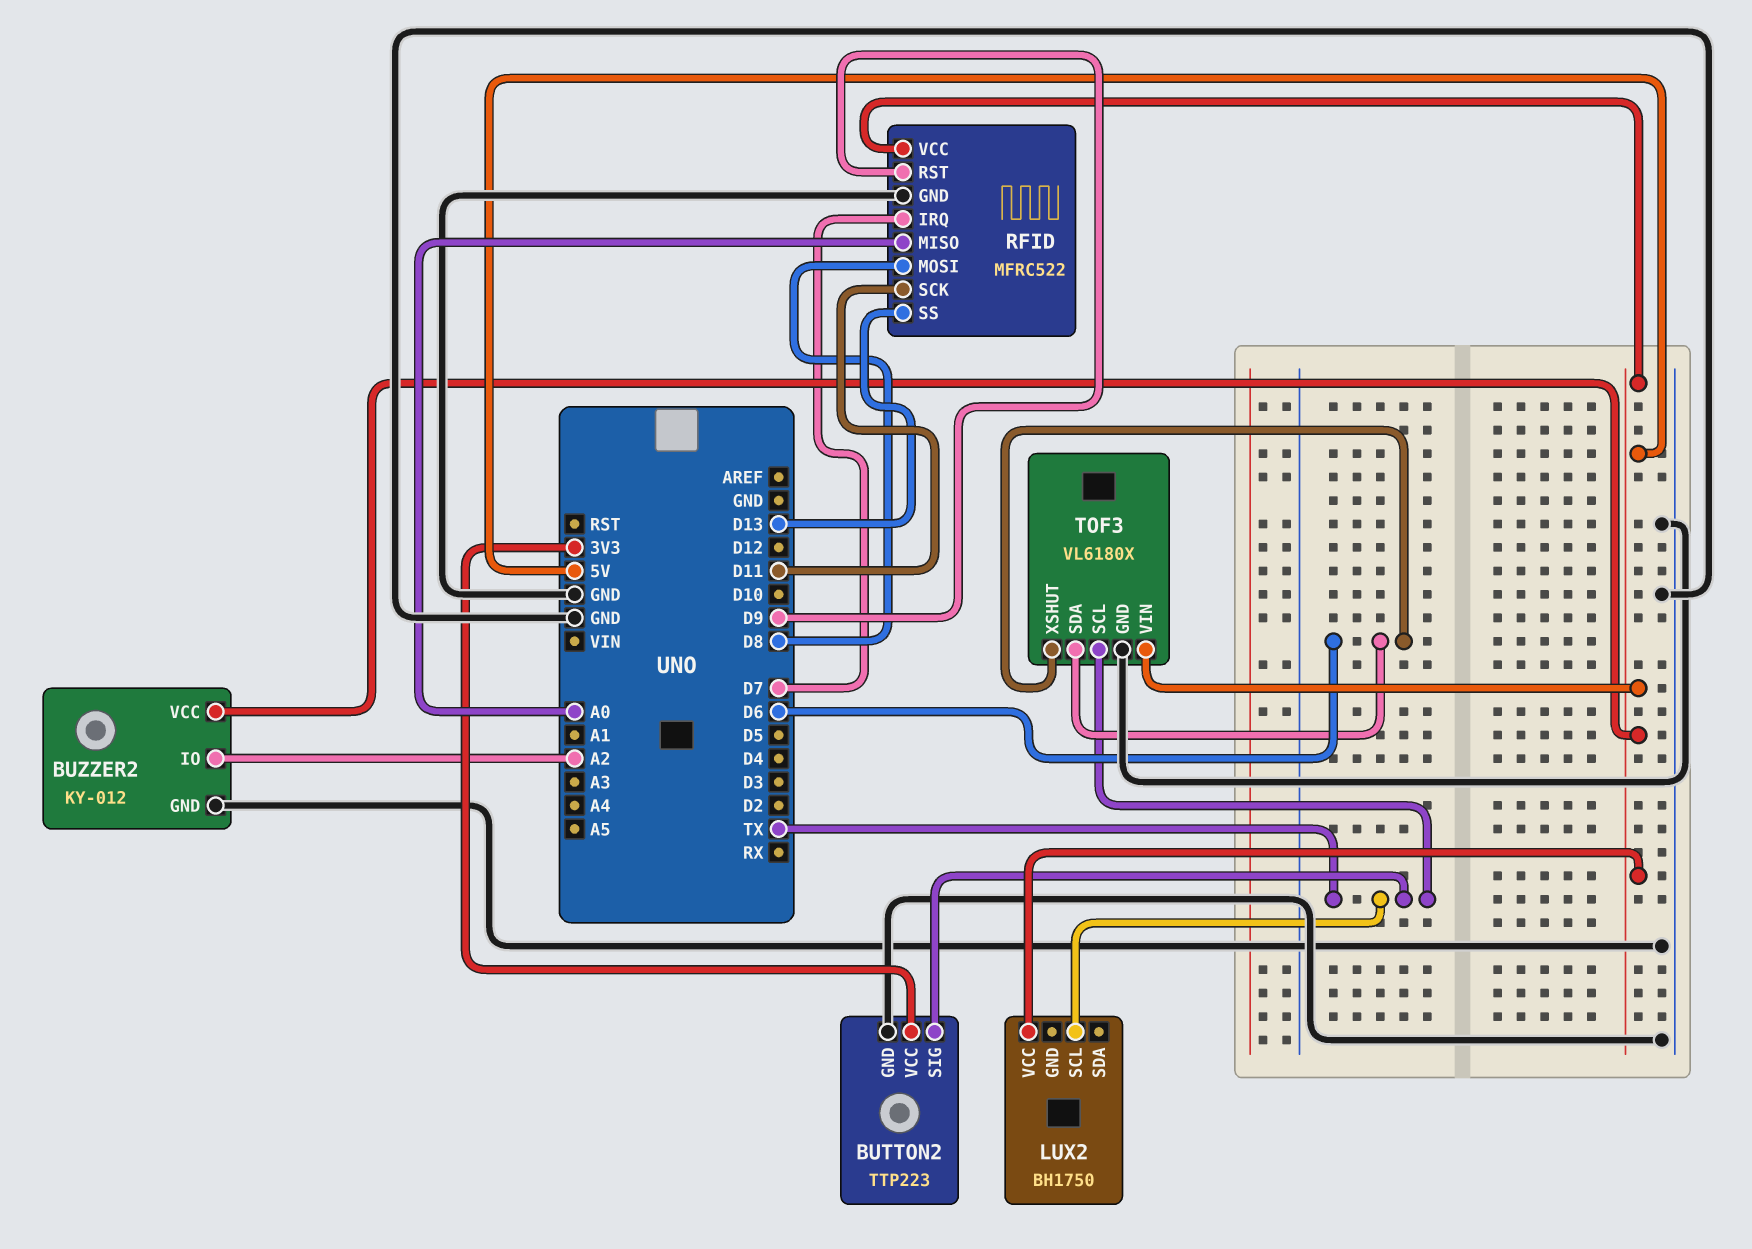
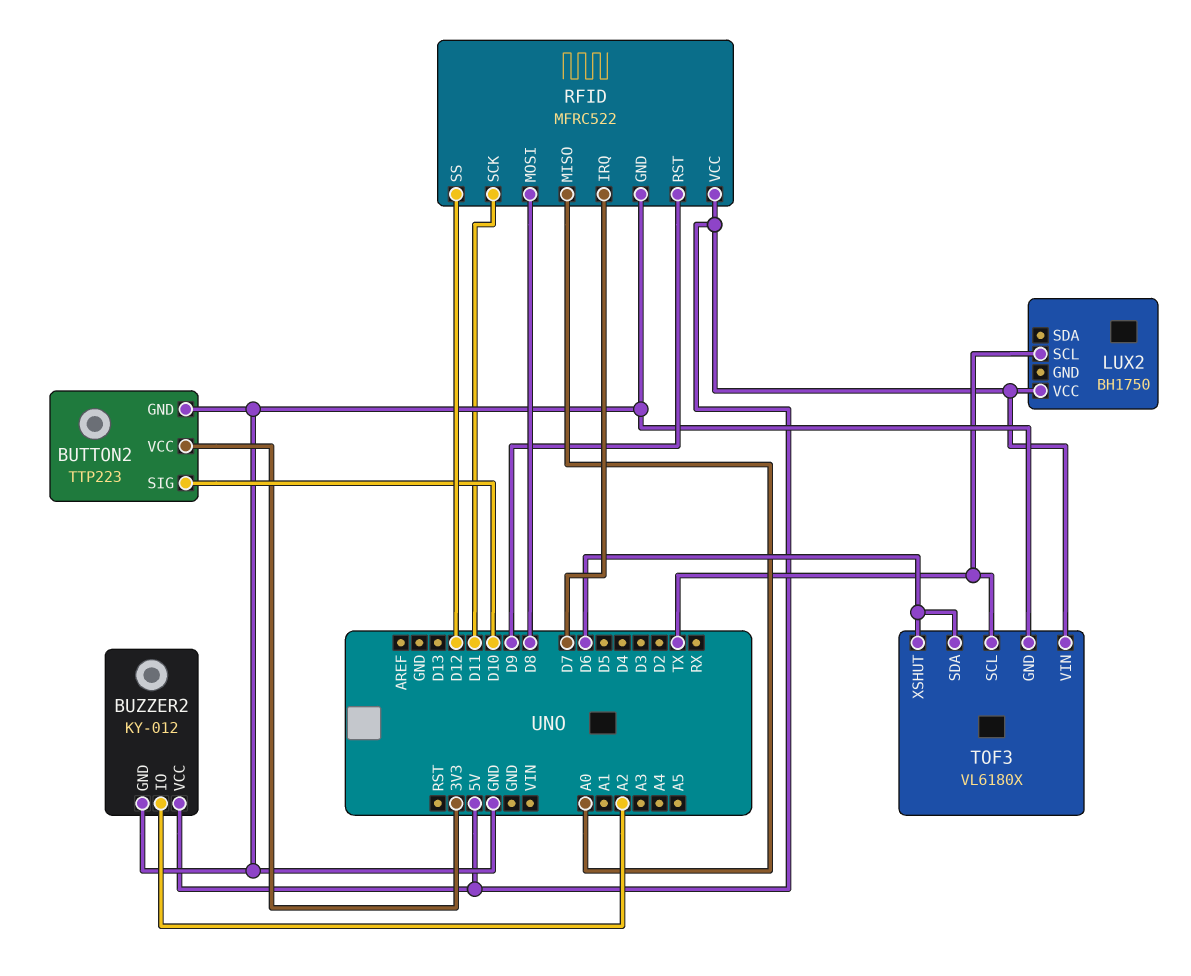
BUTTON2 pin SIG: TX -> D10
RFID pin SS: D13 -> D12

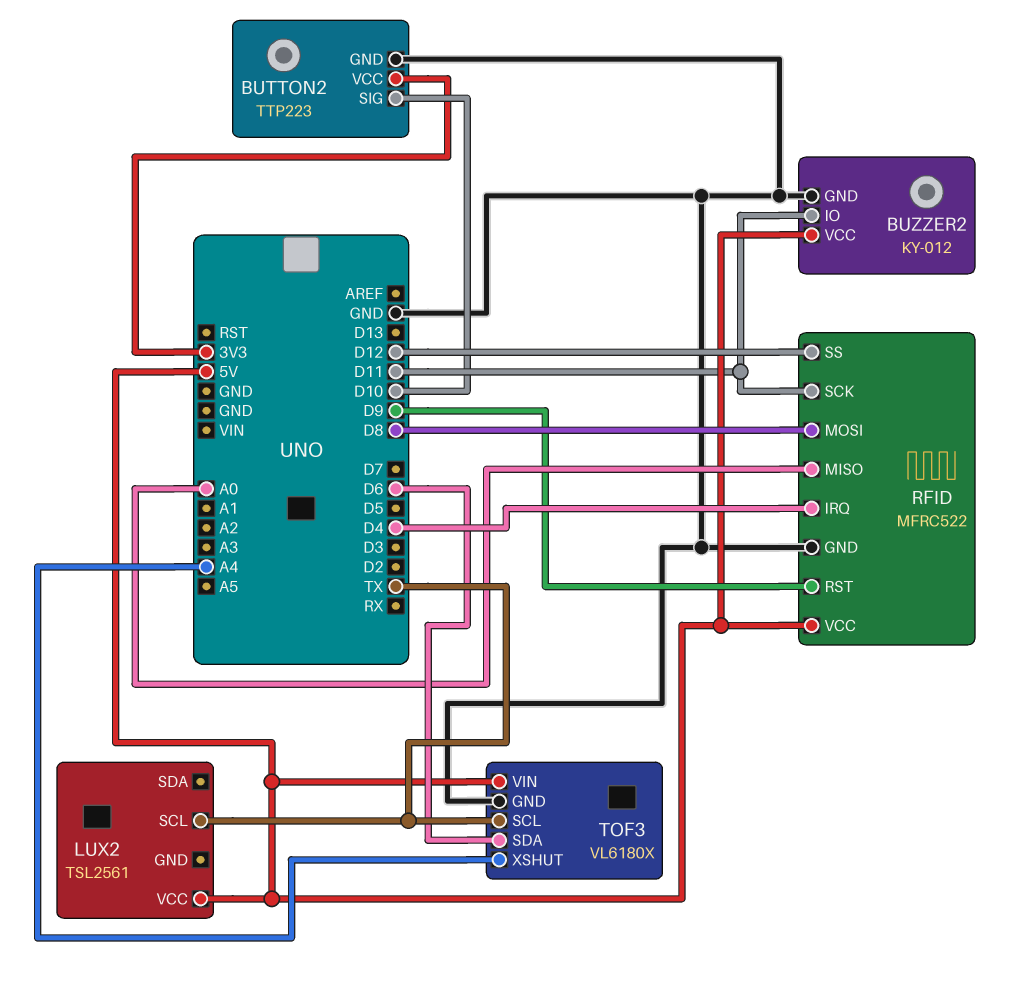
BUZZER2 pin IO: A2 -> D11
LUX2: BH1750 -> TSL2561
RFID pin IRQ: D7 -> D4
TOF3 pin XSHUT: D6 -> A4

